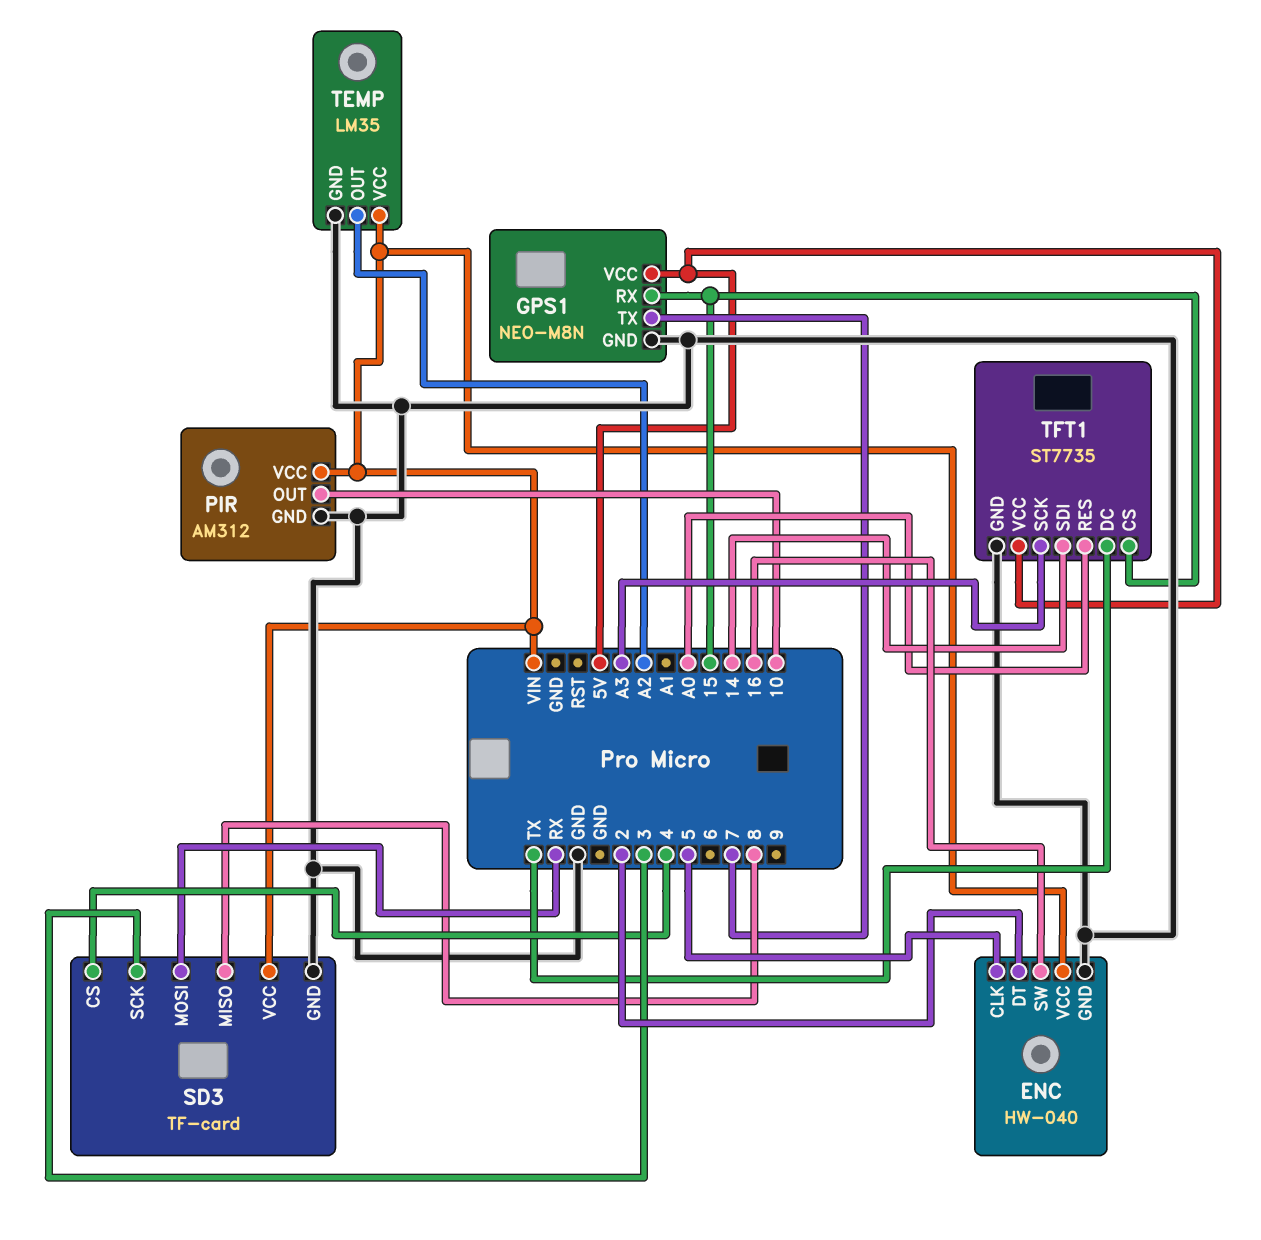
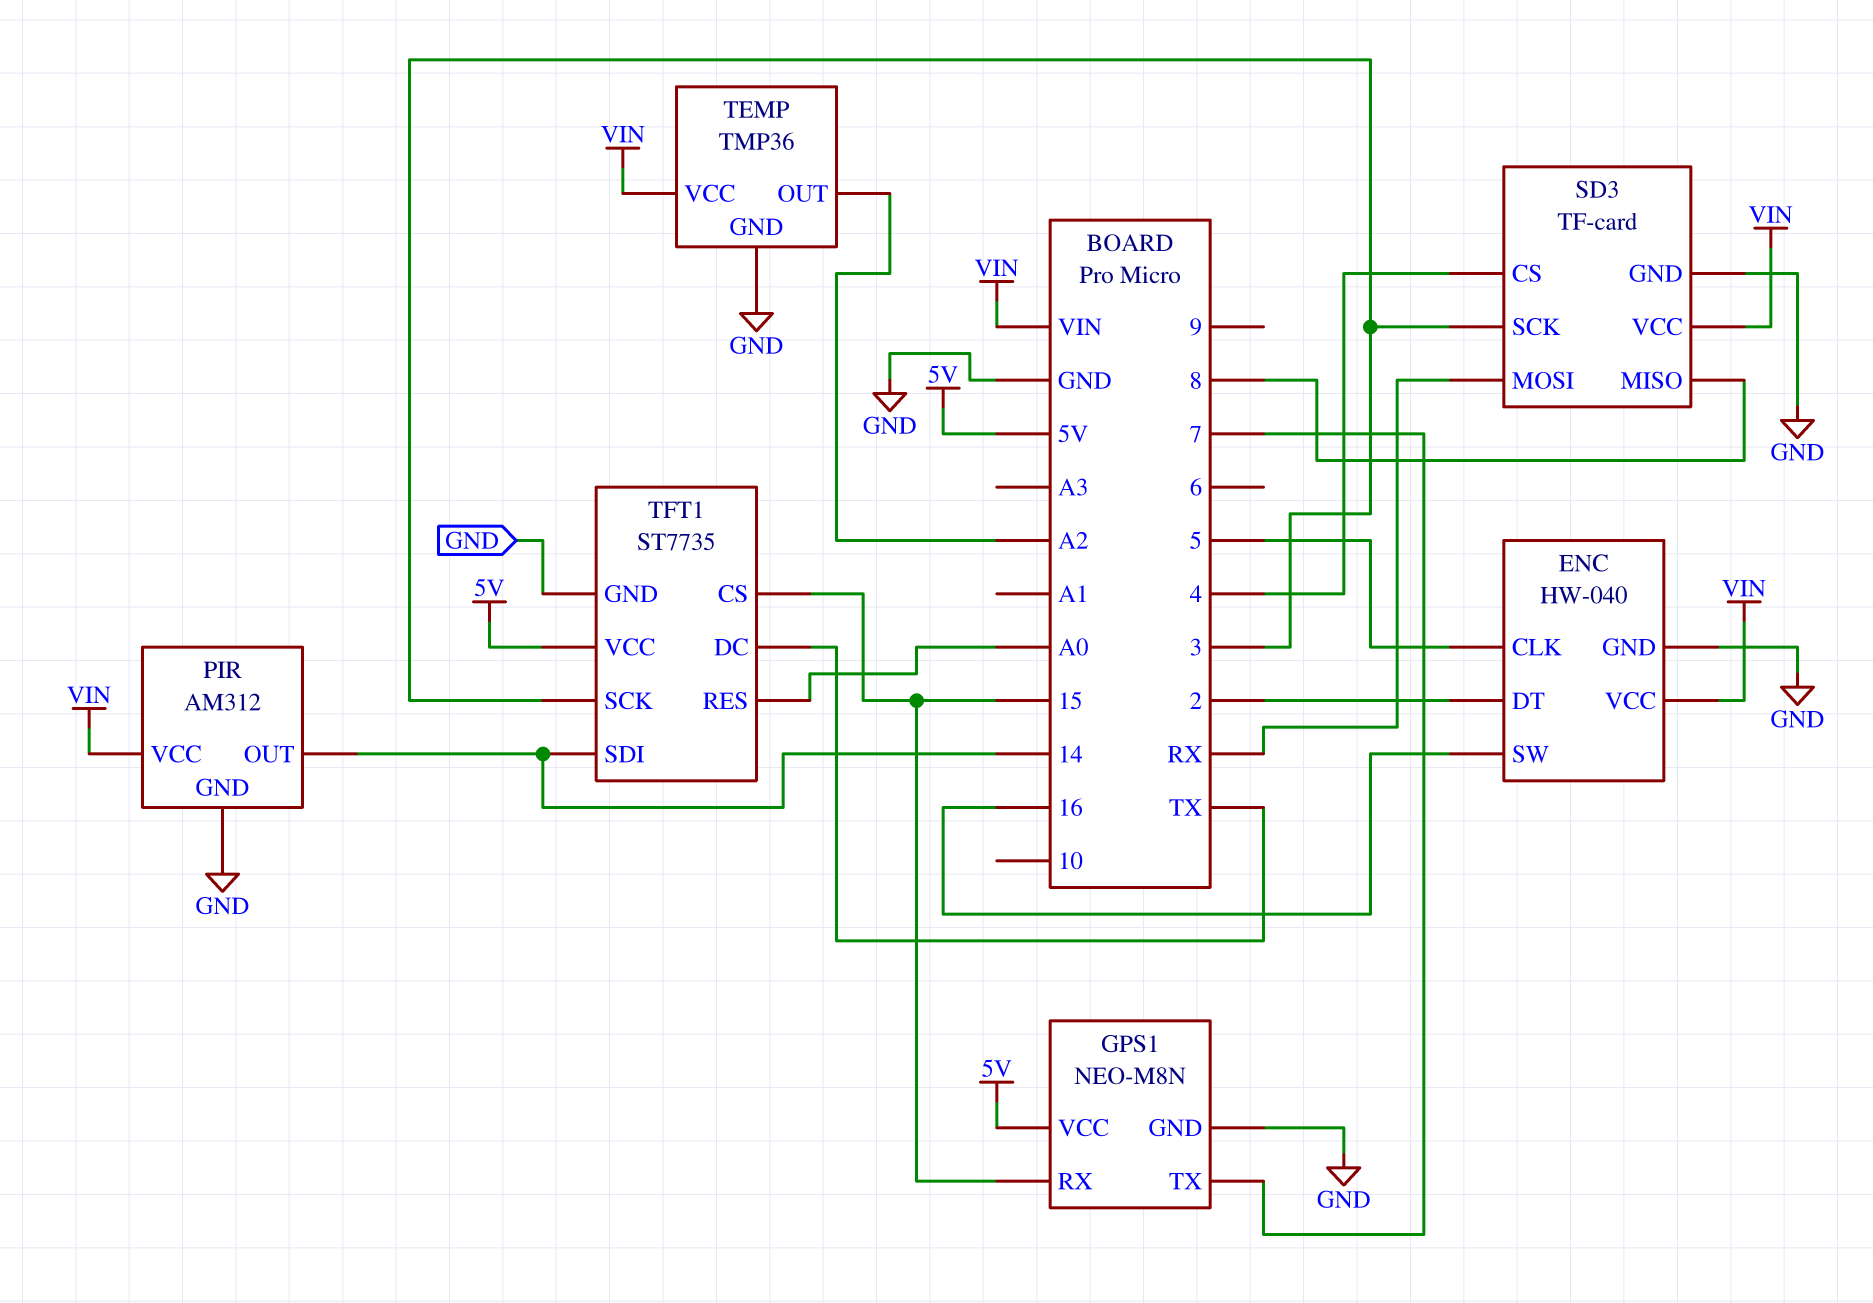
PIR pin OUT: 10 -> 14
TEMP: LM35 -> TMP36
TFT1 pin SCK: A3 -> 3

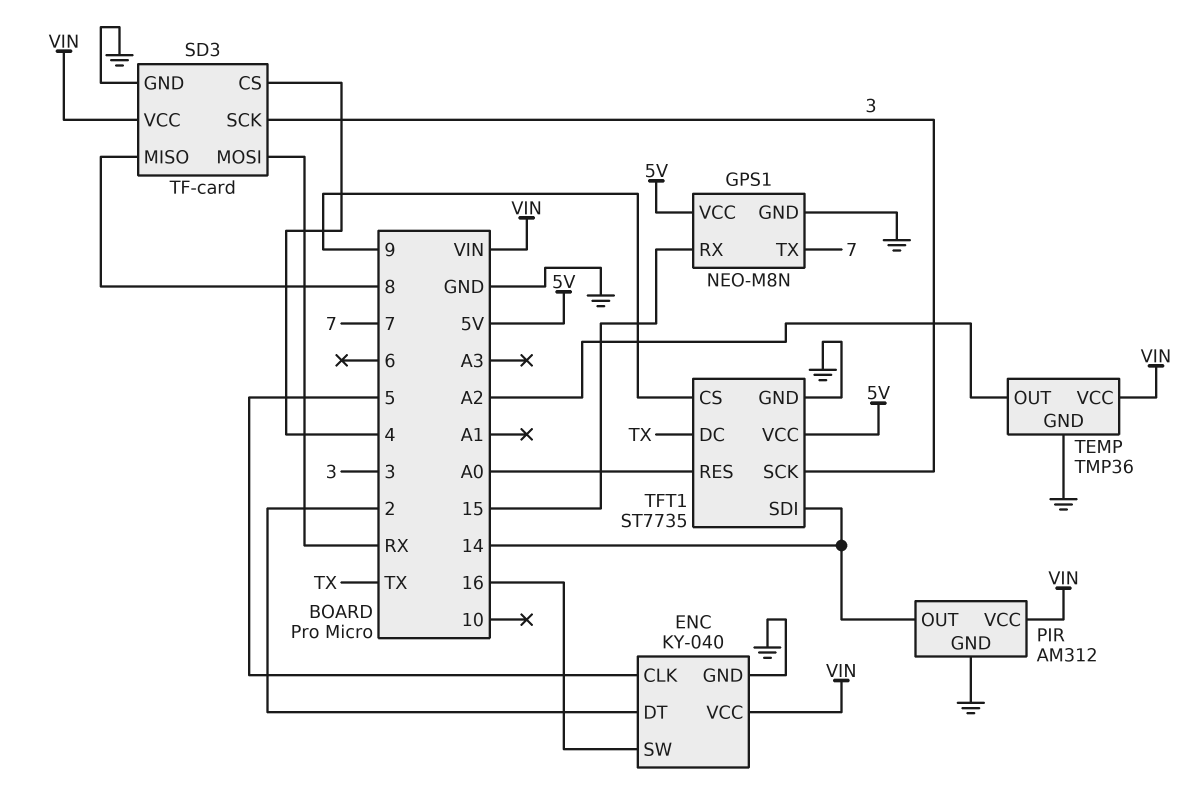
ENC: HW-040 -> KY-040
TFT1 pin CS: 15 -> 9

